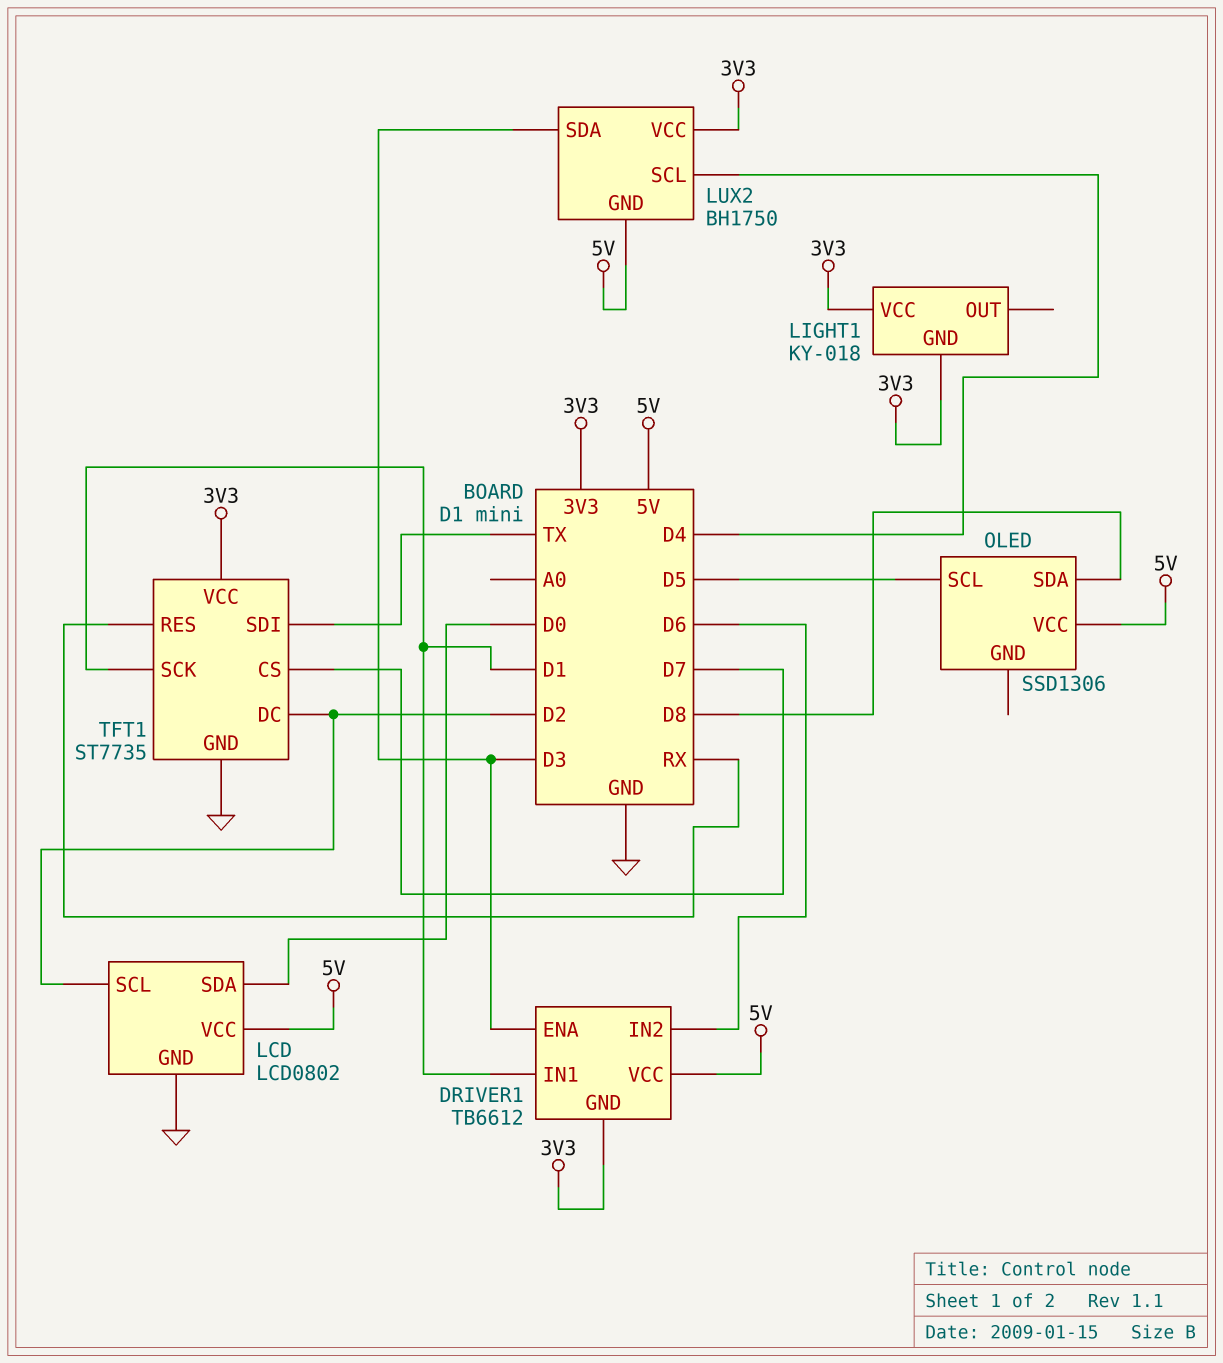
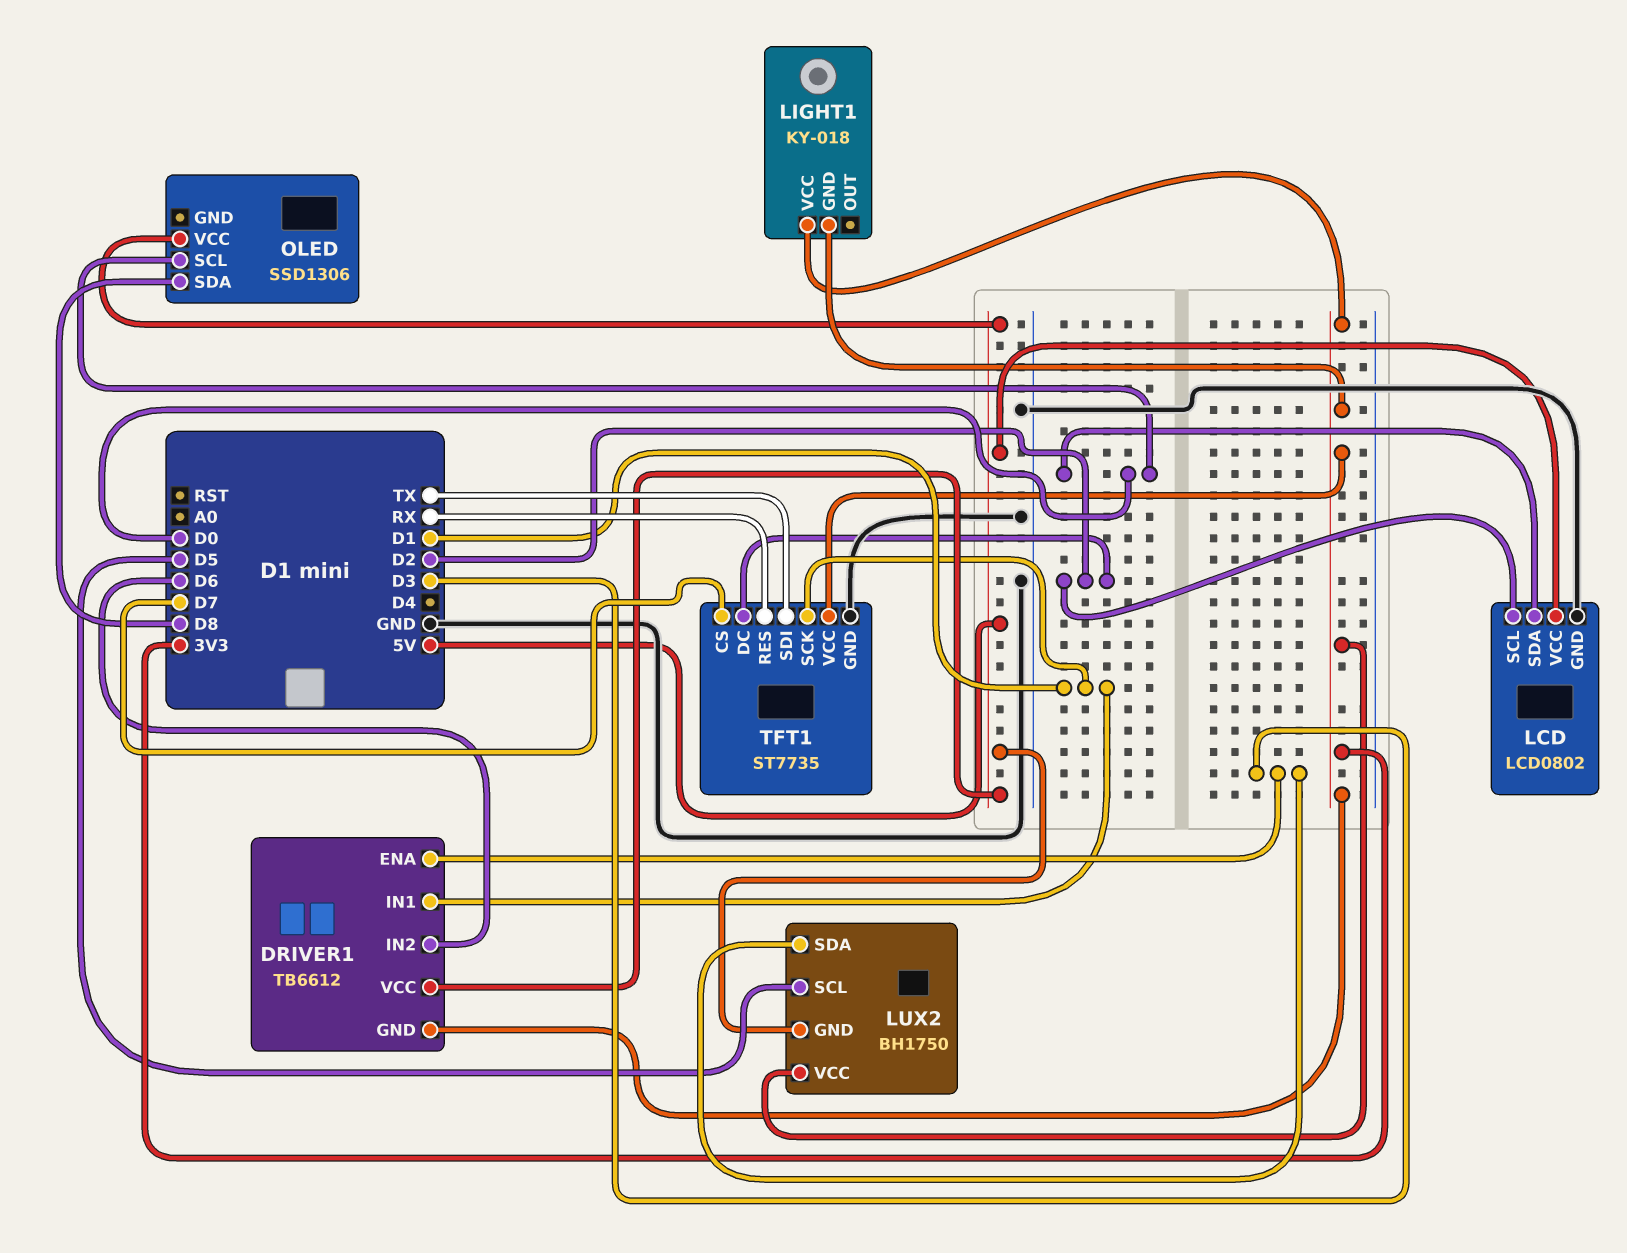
LUX2 pin SCL: D4 -> D5
OLED pin SCL: D5 -> D0

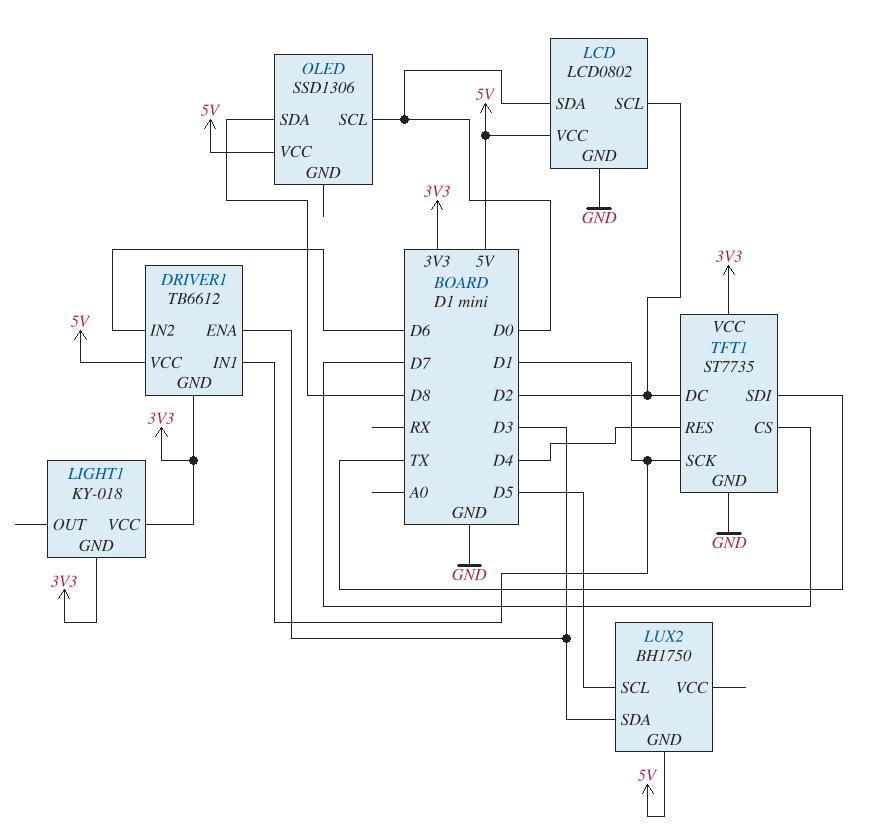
LUX2 pin VCC: 3V3 -> none
TFT1 pin RES: RX -> D4

